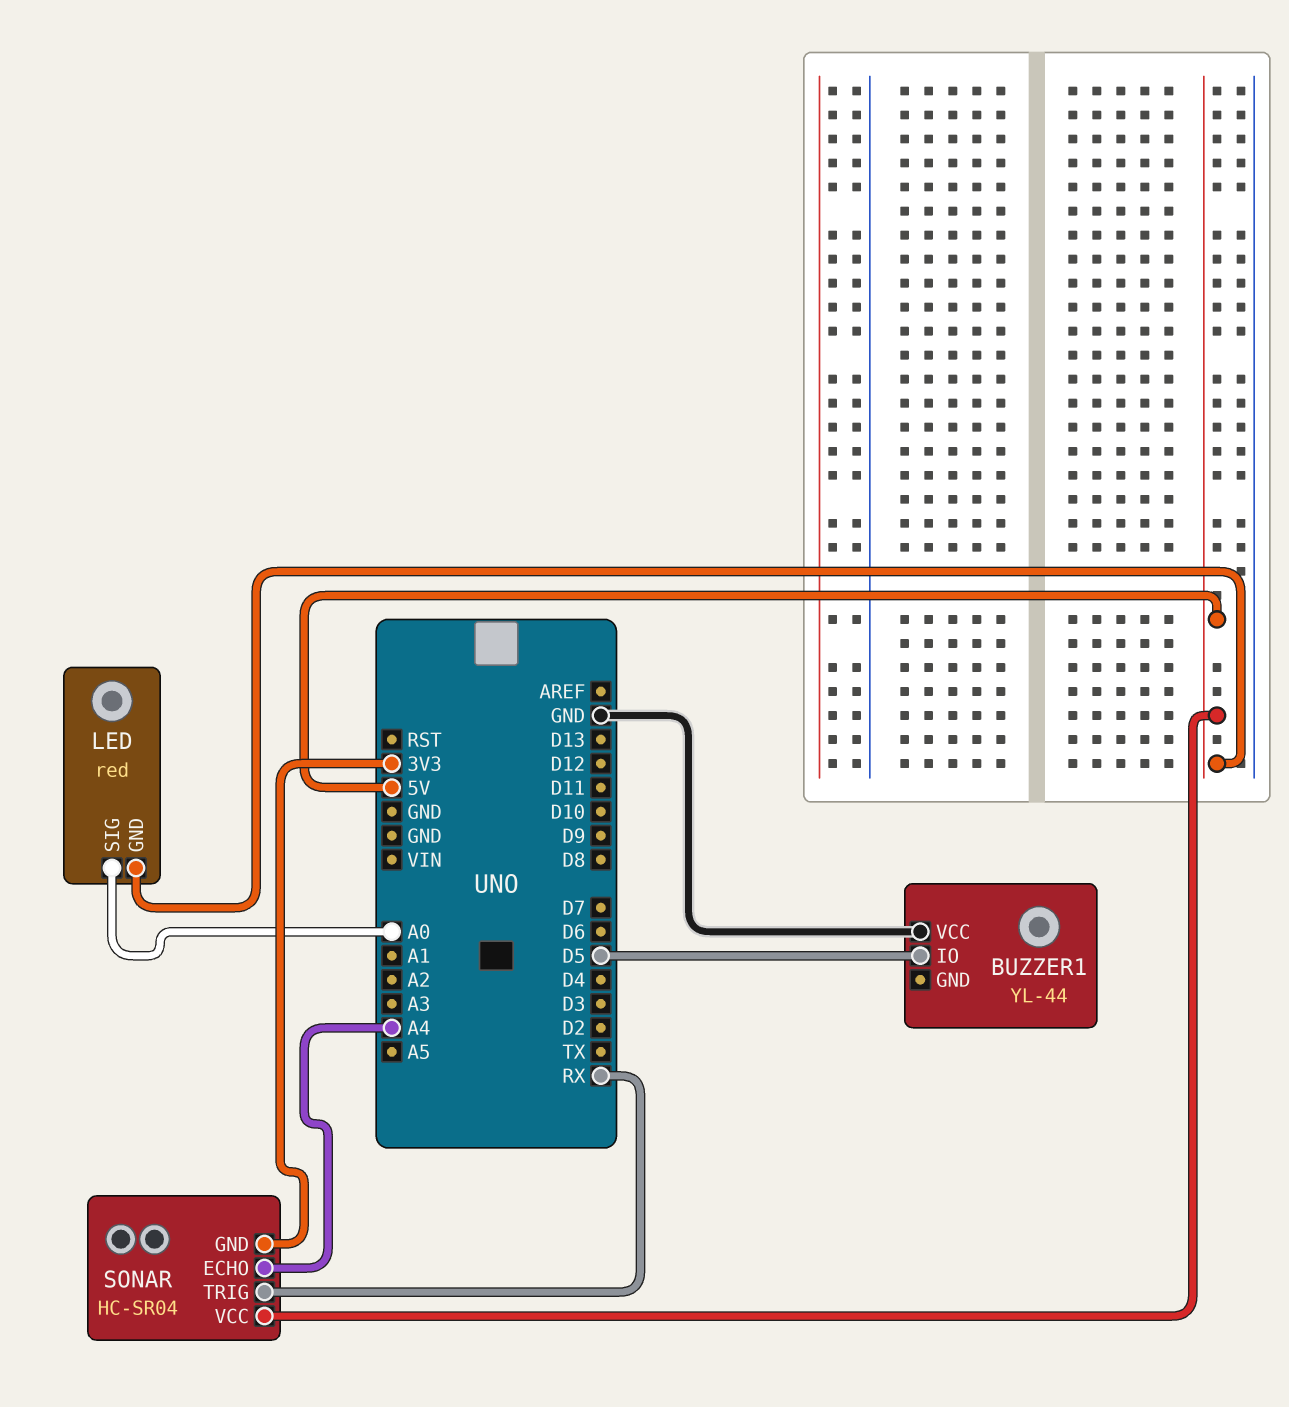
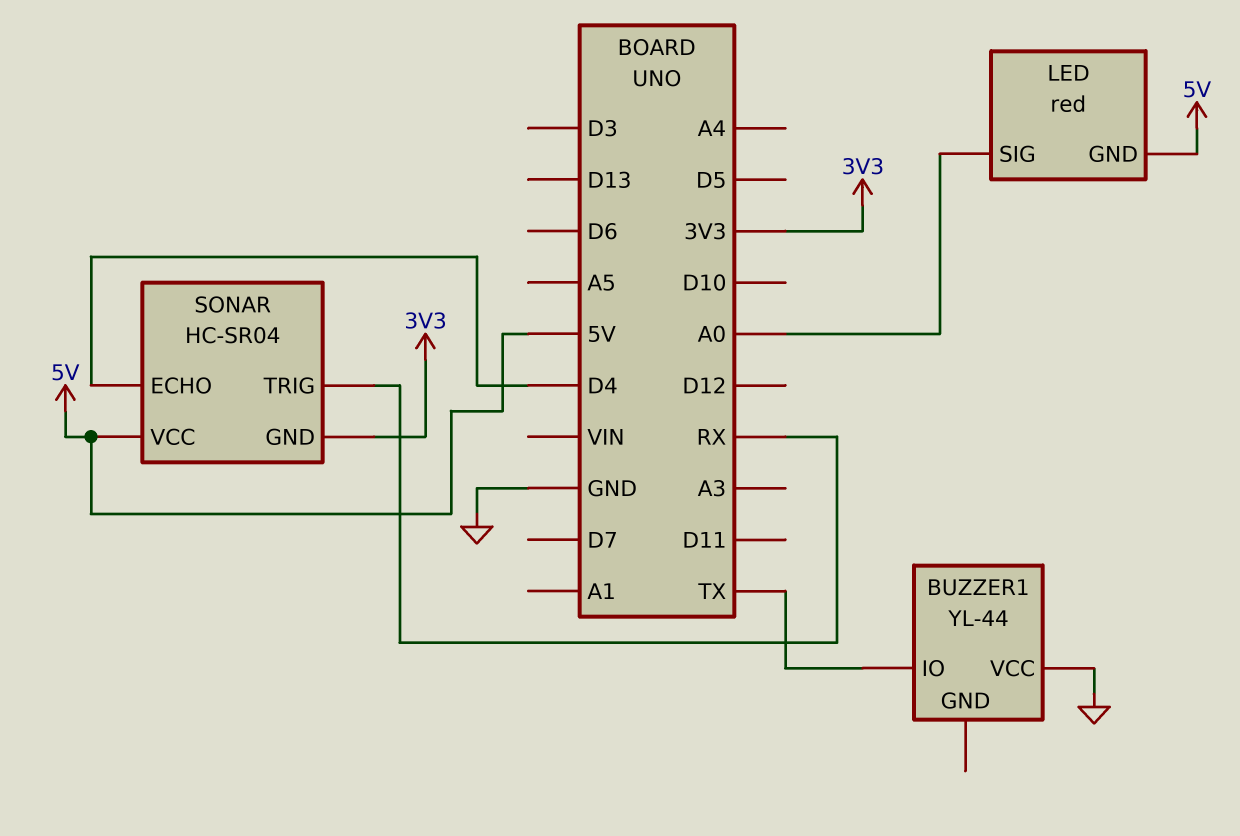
BUZZER1 pin IO: D5 -> TX
SONAR pin ECHO: A4 -> D4

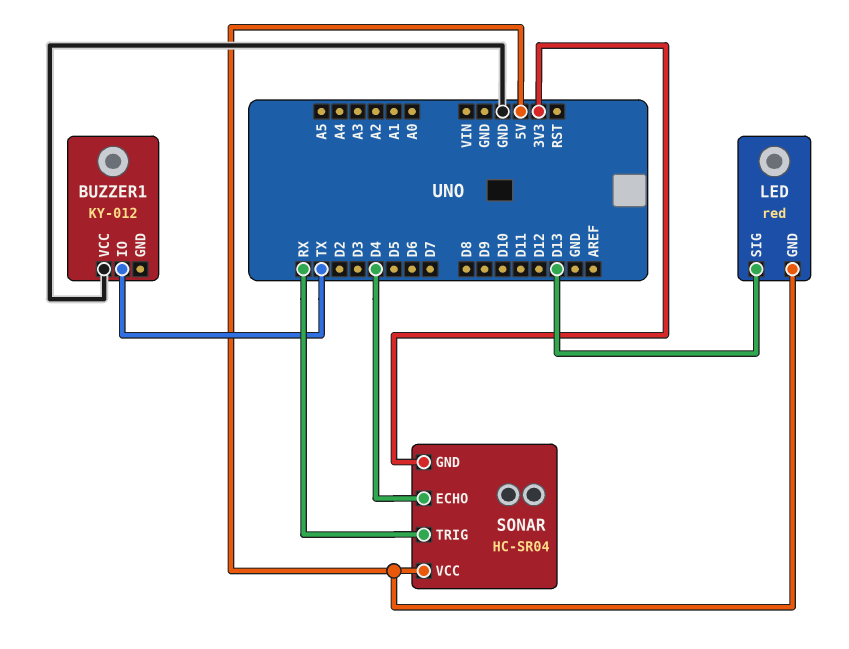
BUZZER1: YL-44 -> KY-012
LED pin SIG: A0 -> D13

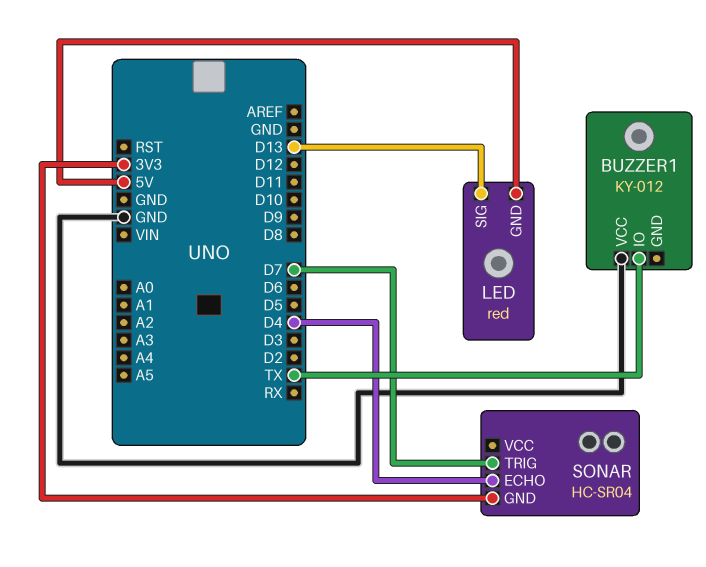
SONAR pin TRIG: RX -> D7
SONAR pin VCC: 5V -> none

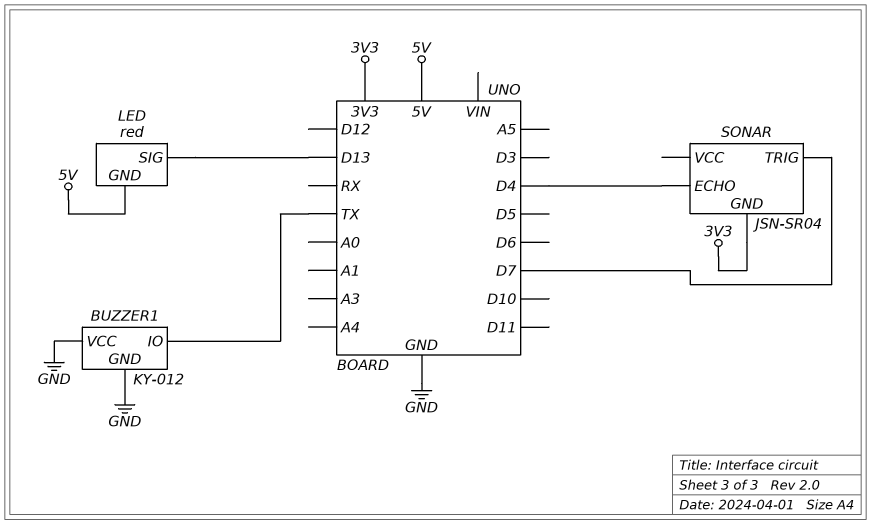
BUZZER1 pin GND: none -> GND
SONAR: HC-SR04 -> JSN-SR04

